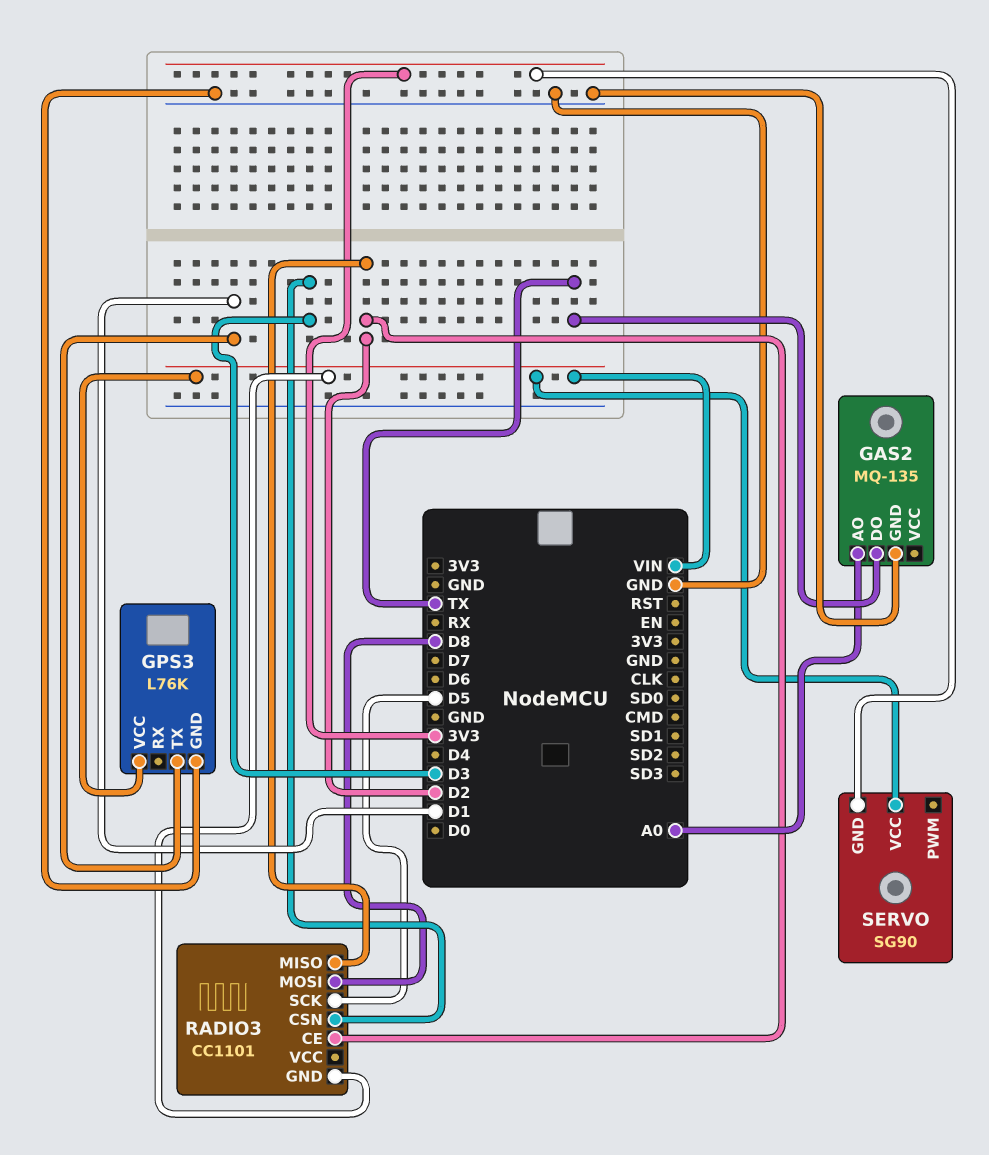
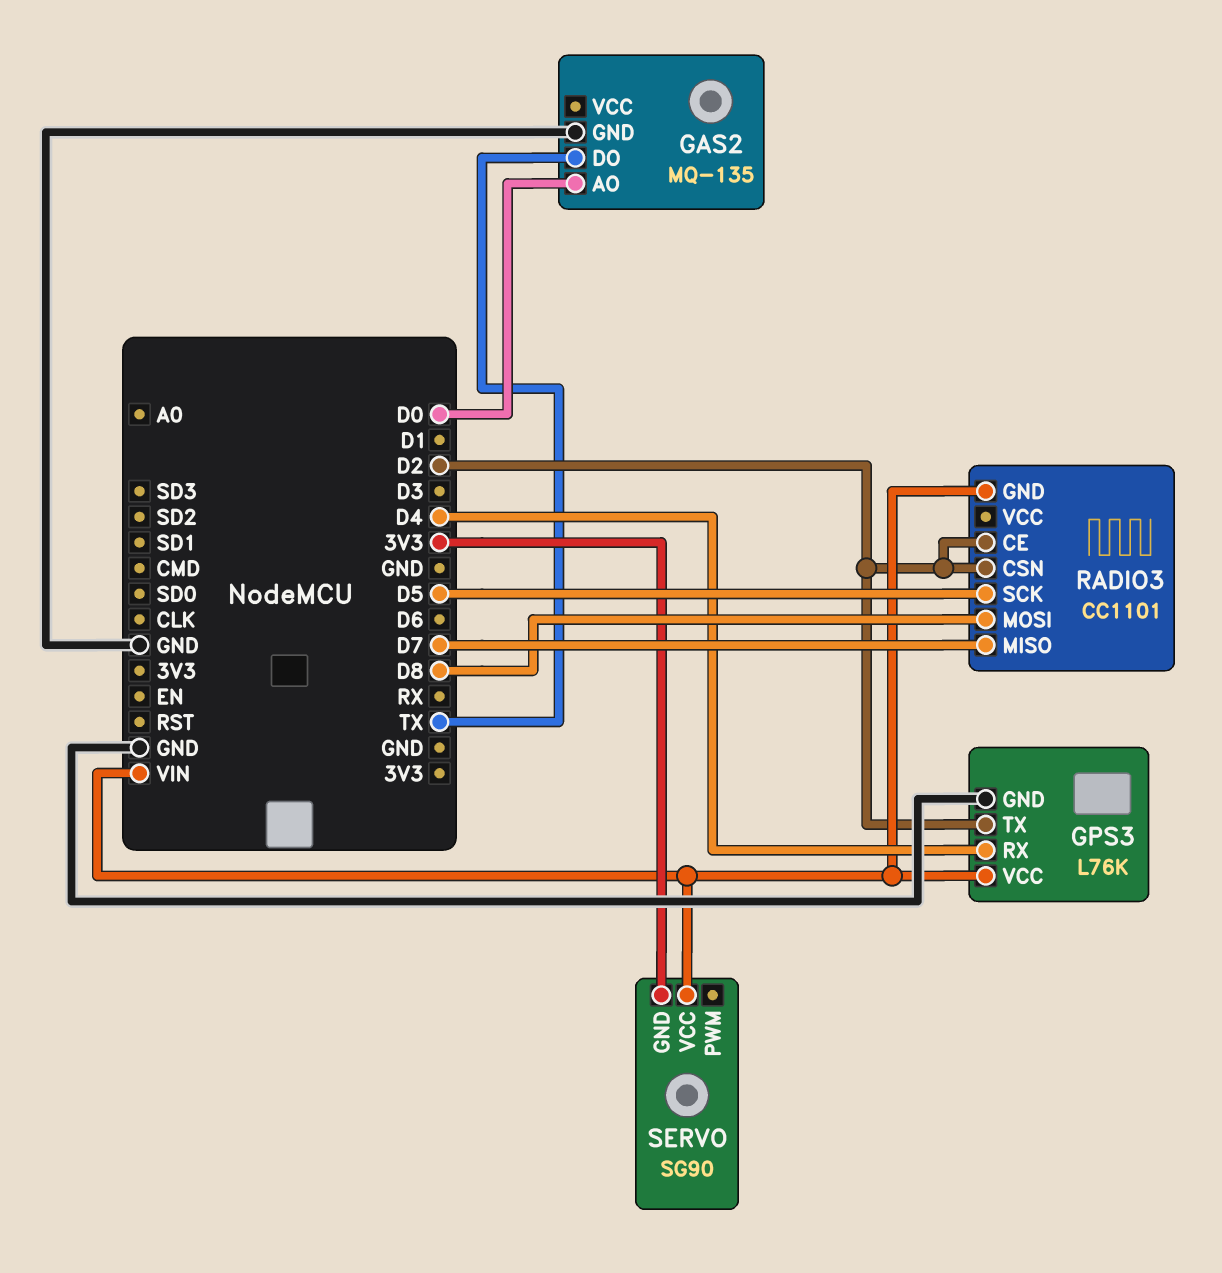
GAS2 pin AO: A0 -> D0
GPS3 pin RX: none -> D4
GPS3 pin TX: D1 -> D2
RADIO3 pin CSN: D3 -> D2
RADIO3 pin MISO: D2 -> D7

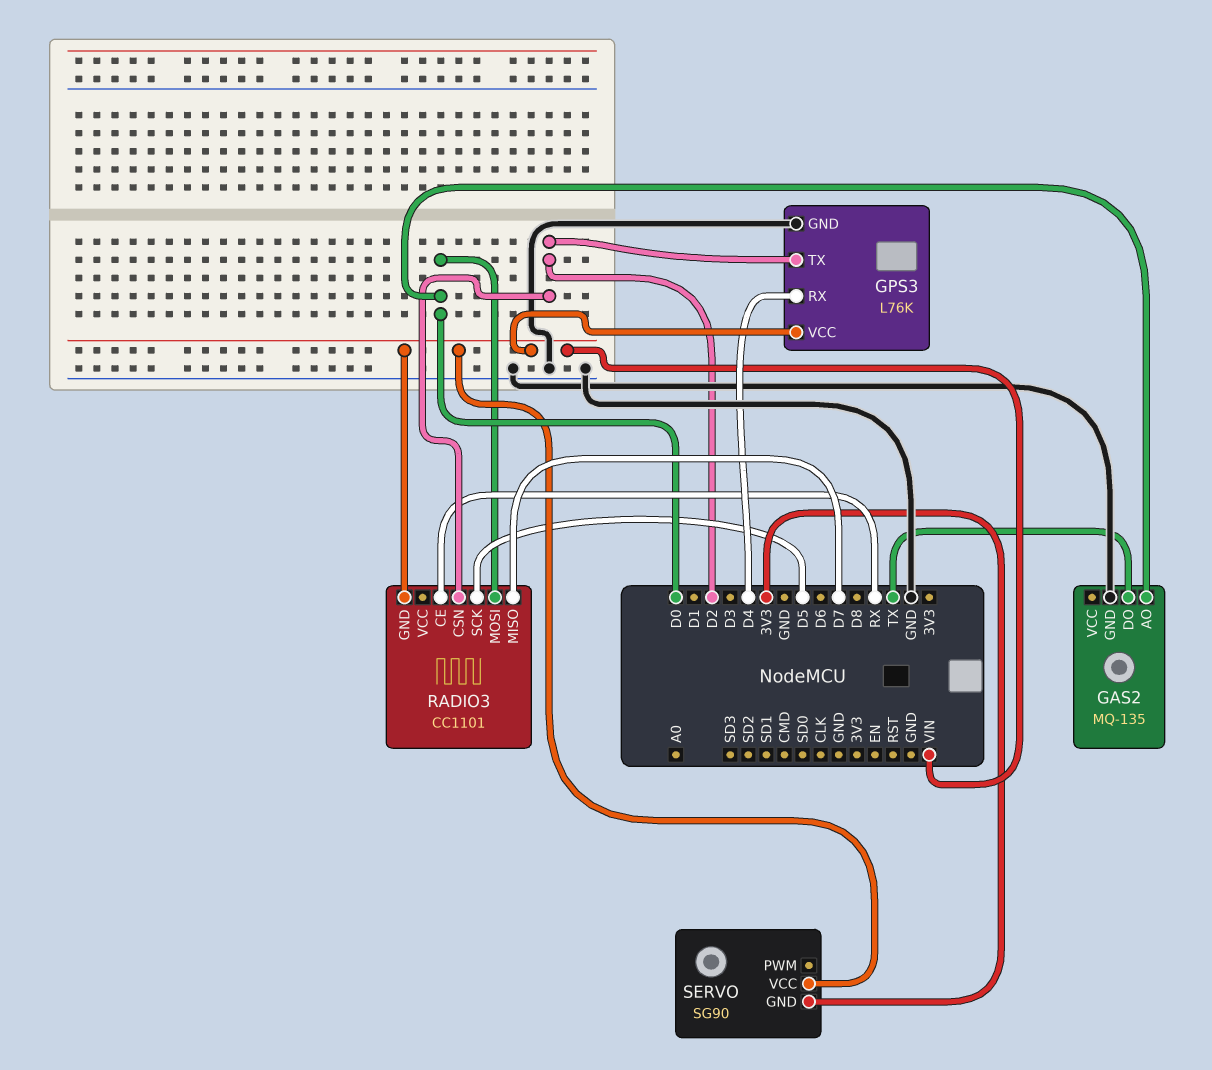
RADIO3 pin CE: D2 -> RX
RADIO3 pin MOSI: D8 -> D0

